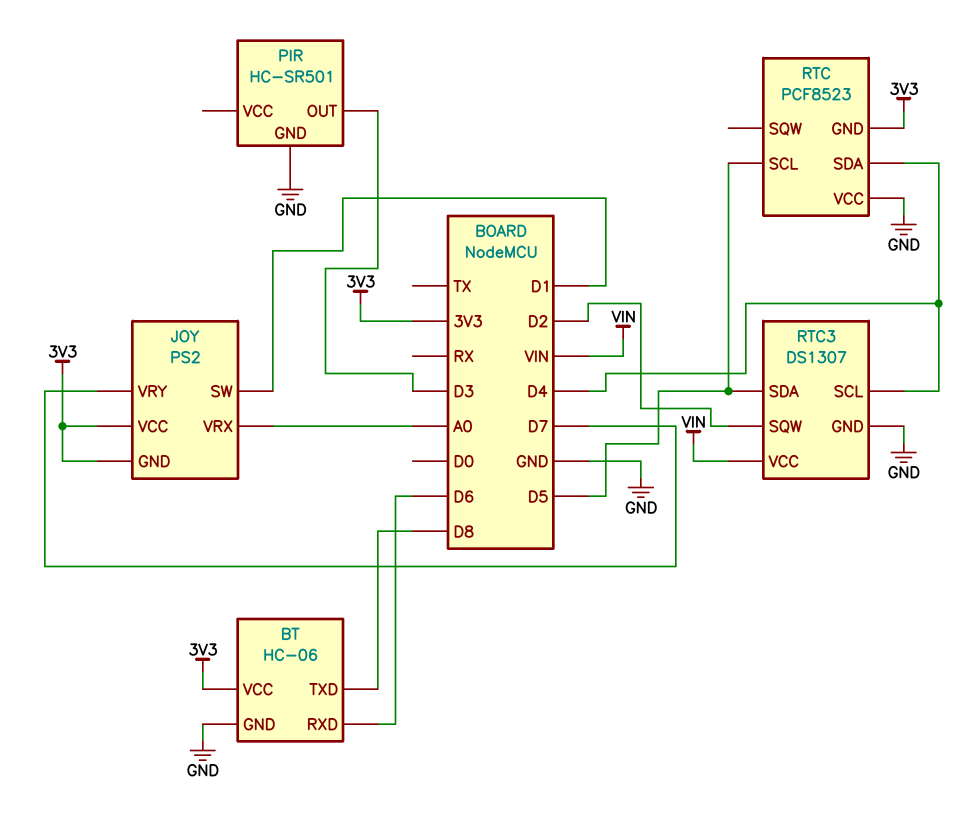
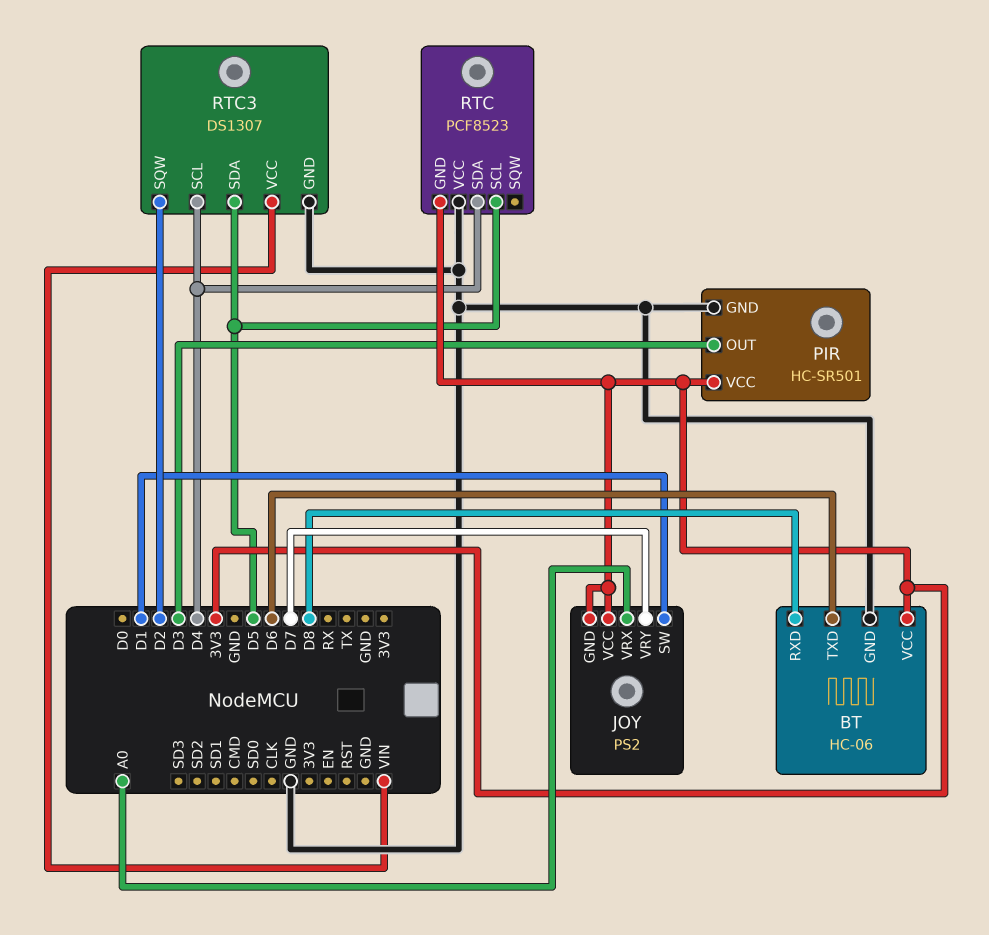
BT pin RXD: D6 -> D8
BT pin TXD: D8 -> D6
PIR pin VCC: none -> 3V3

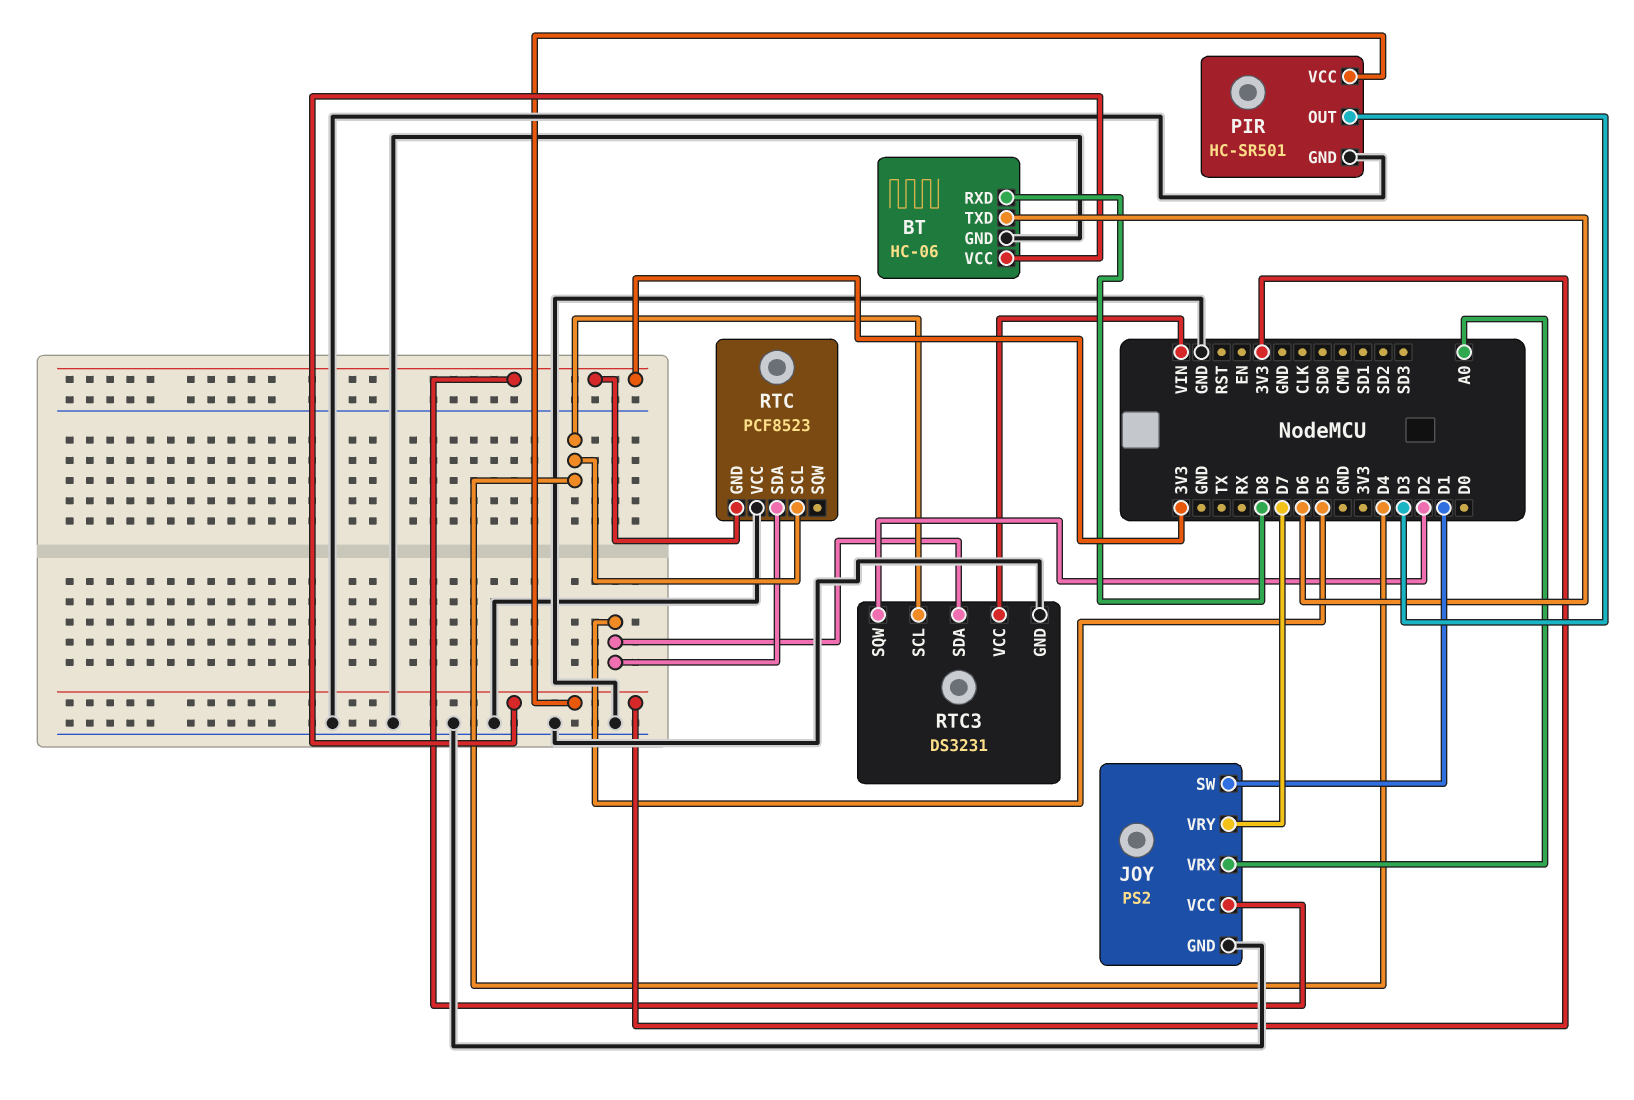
JOY pin GND: 3V3 -> GND
RTC pin SCL: D5 -> D4
RTC pin SDA: D4 -> D5
RTC3: DS1307 -> DS3231

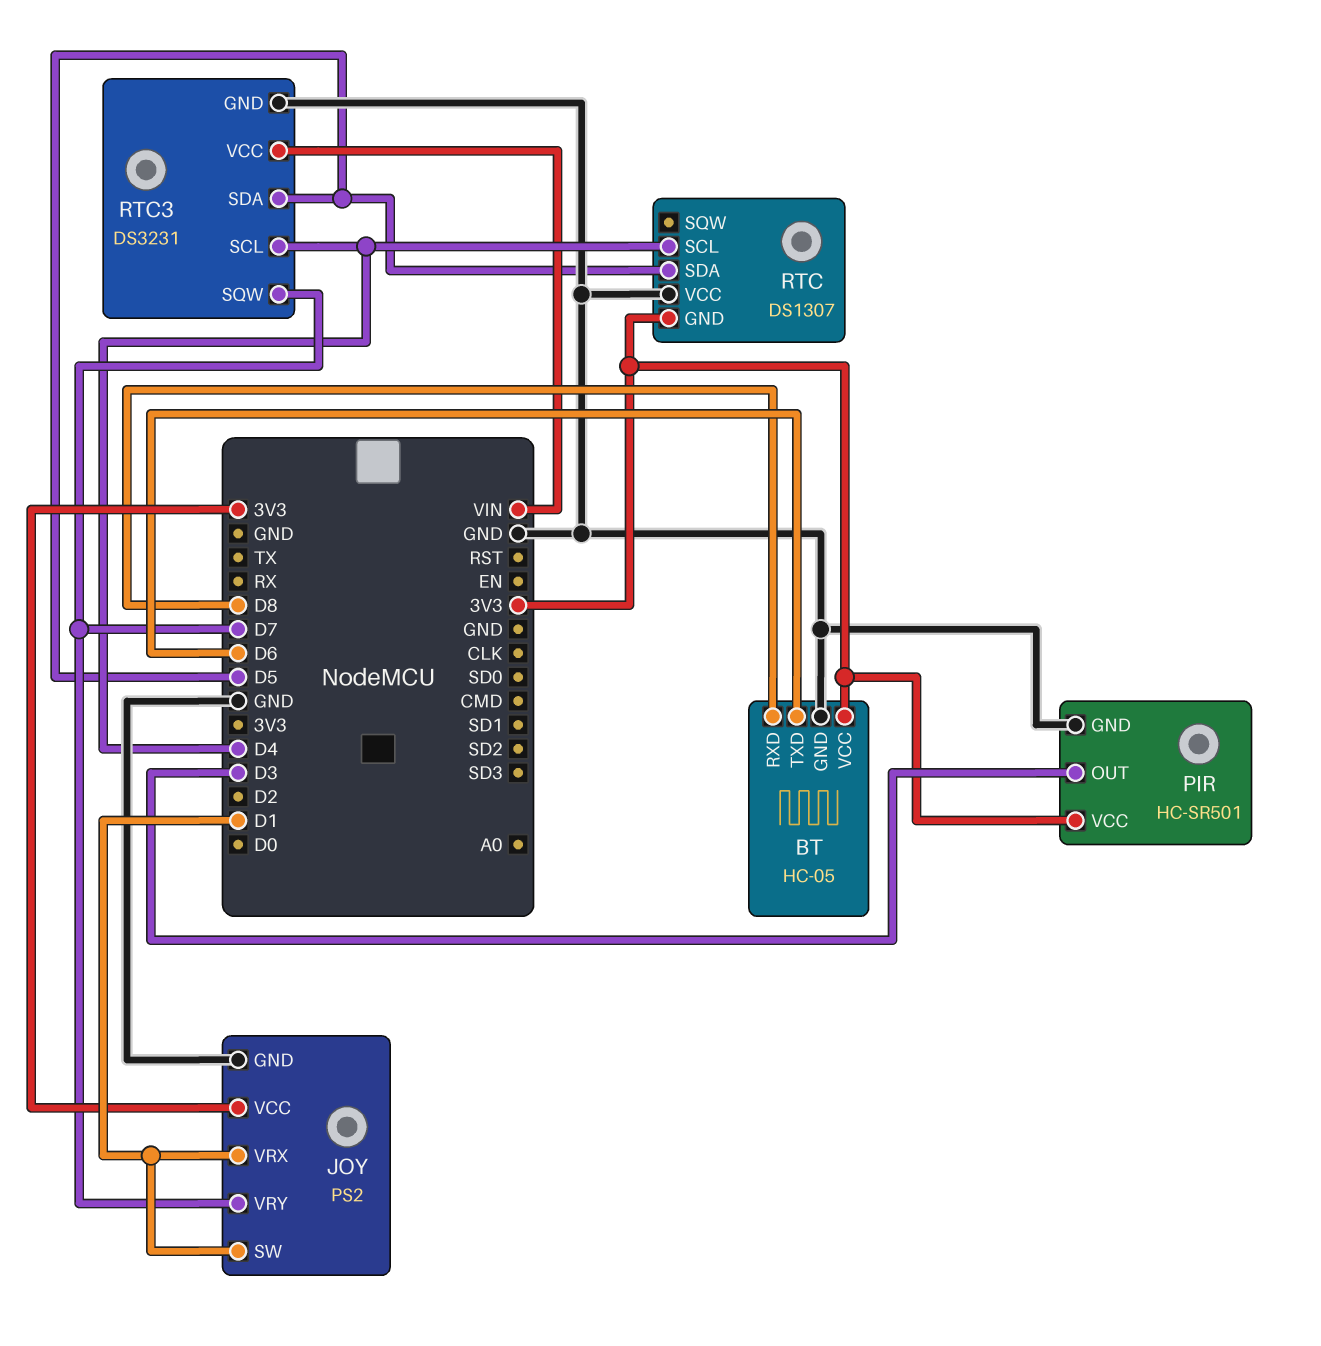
BT: HC-06 -> HC-05
JOY pin VRX: A0 -> D1
RTC: PCF8523 -> DS1307
RTC3 pin SQW: D2 -> D7

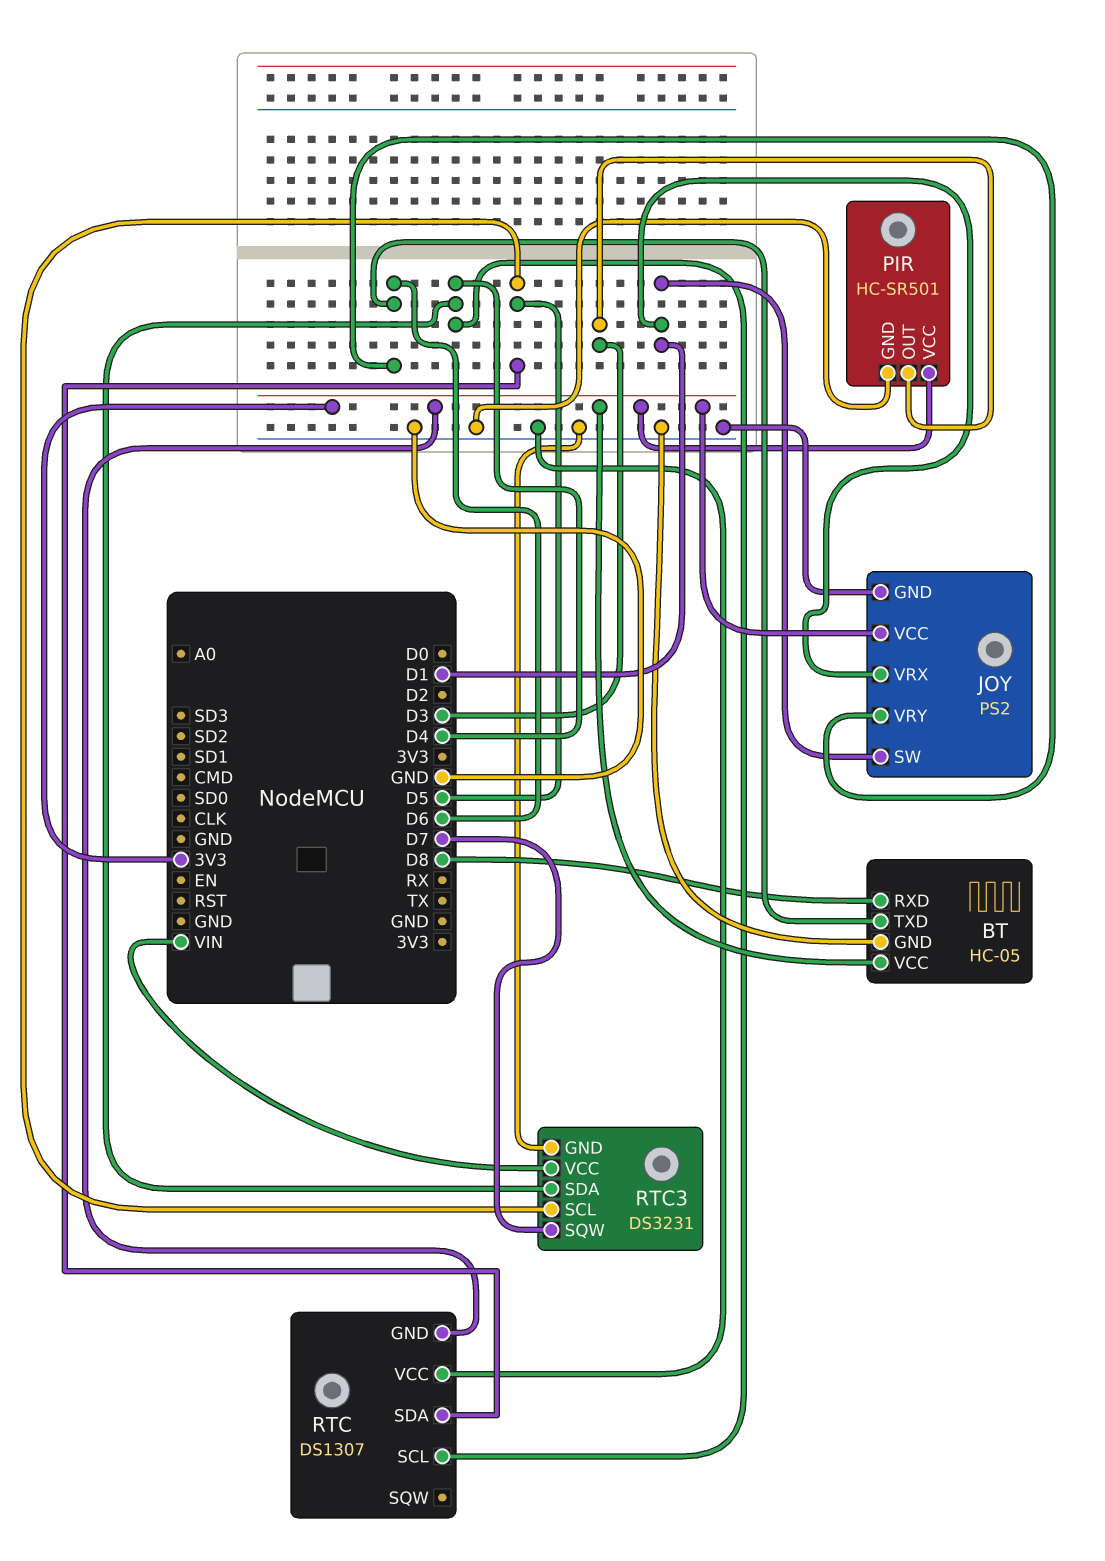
JOY pin VRY: D7 -> D6
RTC3 pin SCL: D4 -> D5
RTC3 pin SDA: D5 -> D4

